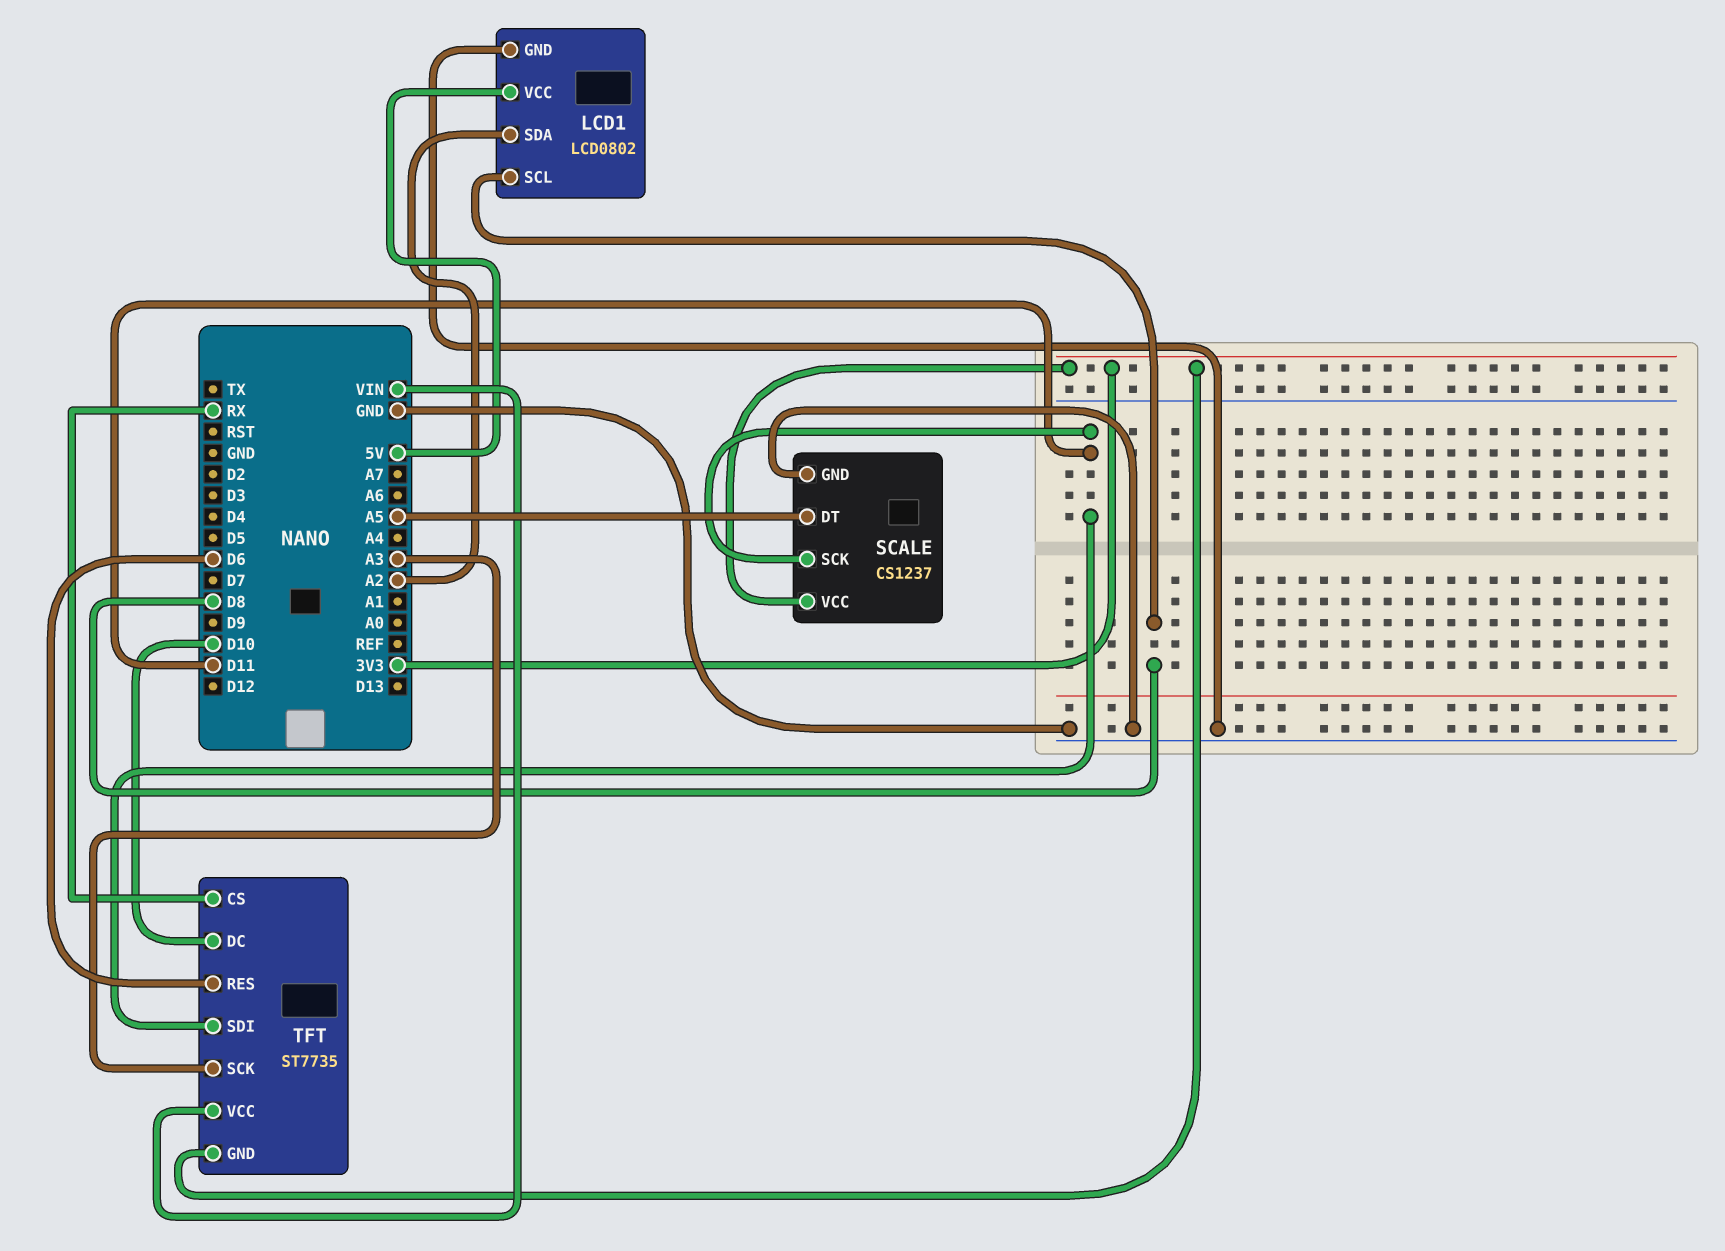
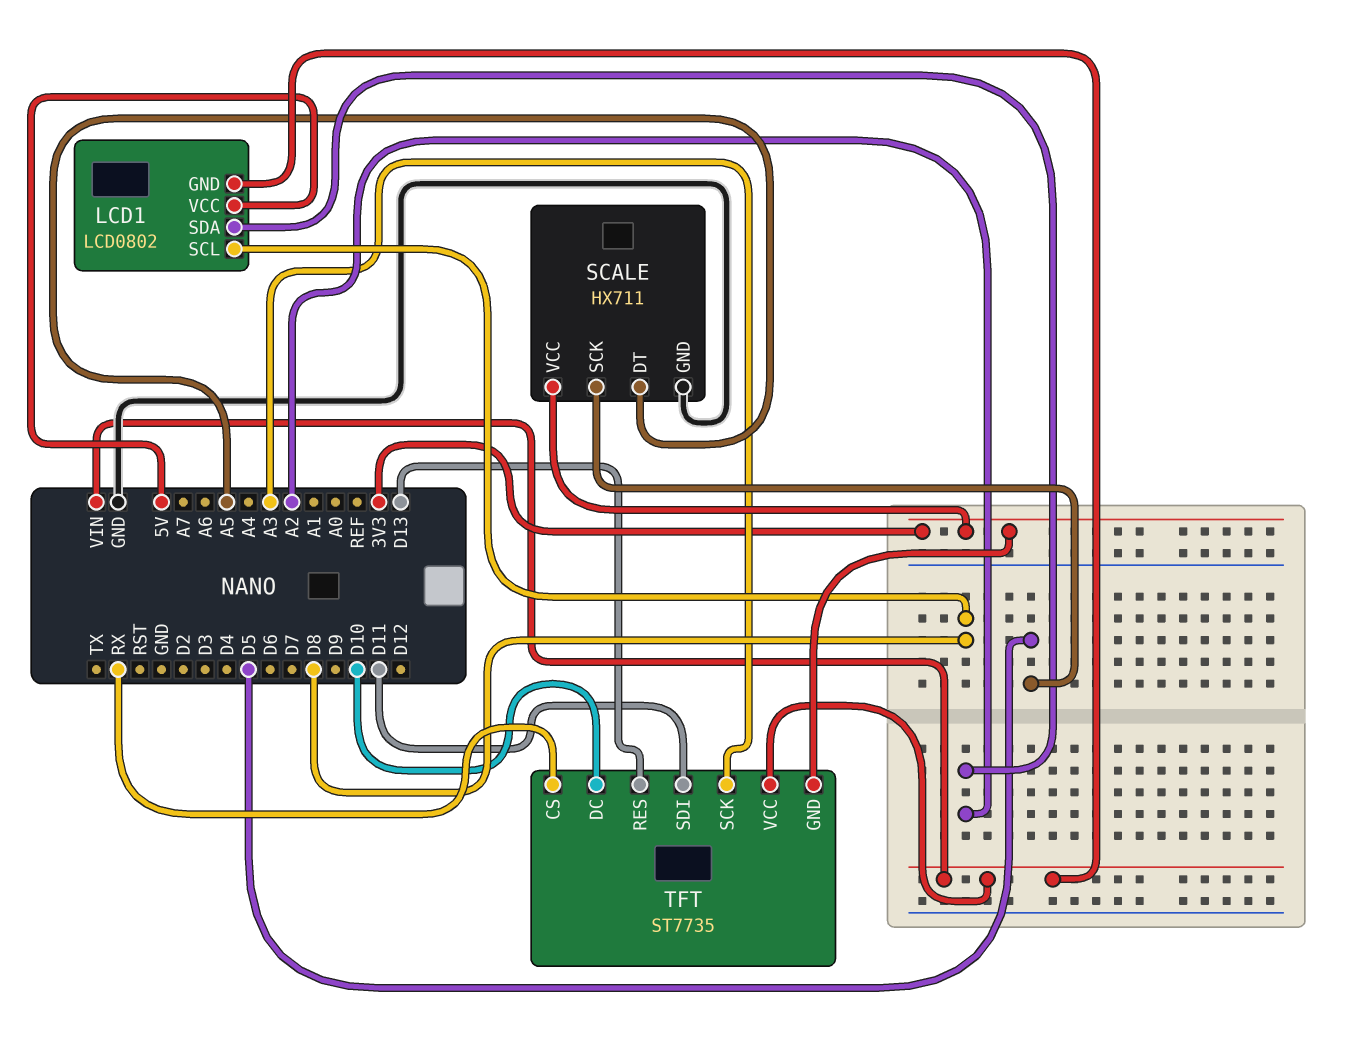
LCD1 pin GND: GND -> VIN
SCALE: CS1237 -> HX711
SCALE pin SCK: D11 -> D5
TFT pin RES: D6 -> D13

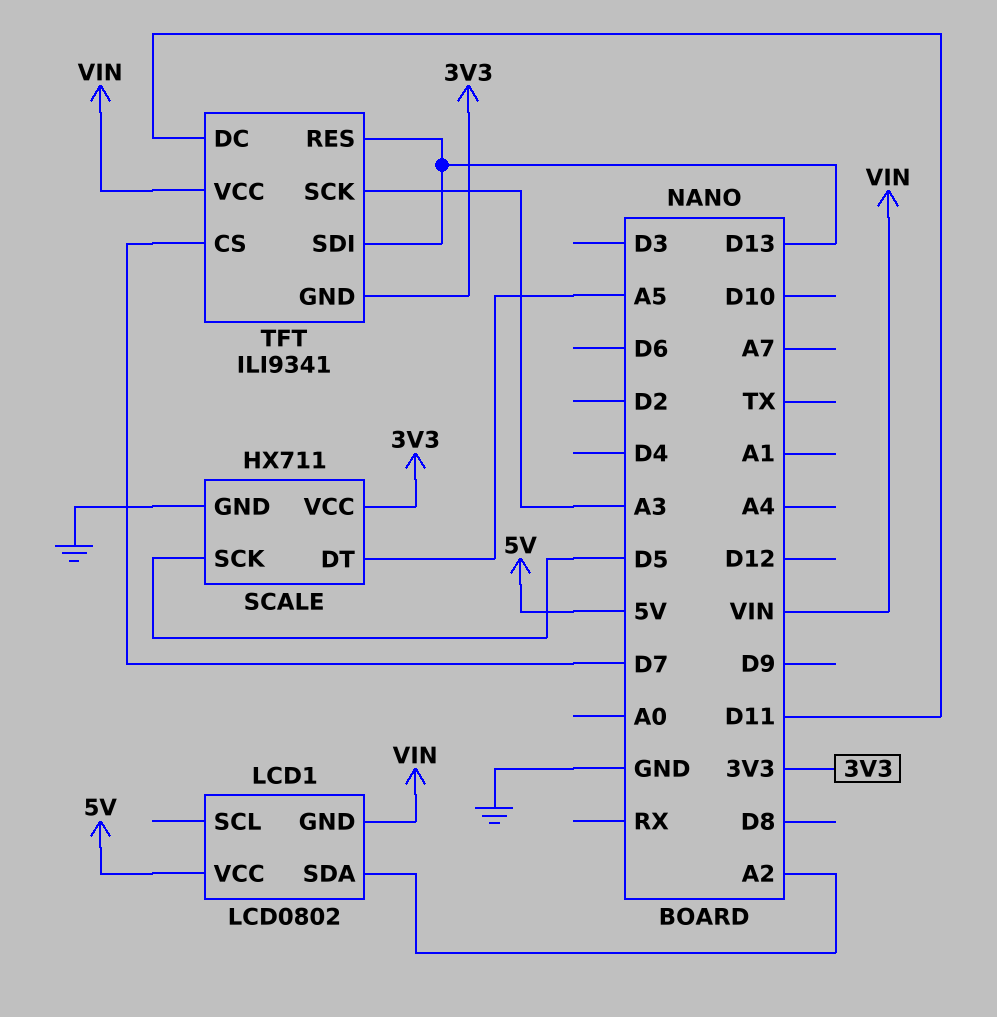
LCD1 pin SCL: D8 -> none
TFT: ST7735 -> ILI9341
TFT pin CS: RX -> D7
TFT pin DC: D10 -> D11
TFT pin SDI: D11 -> D13

